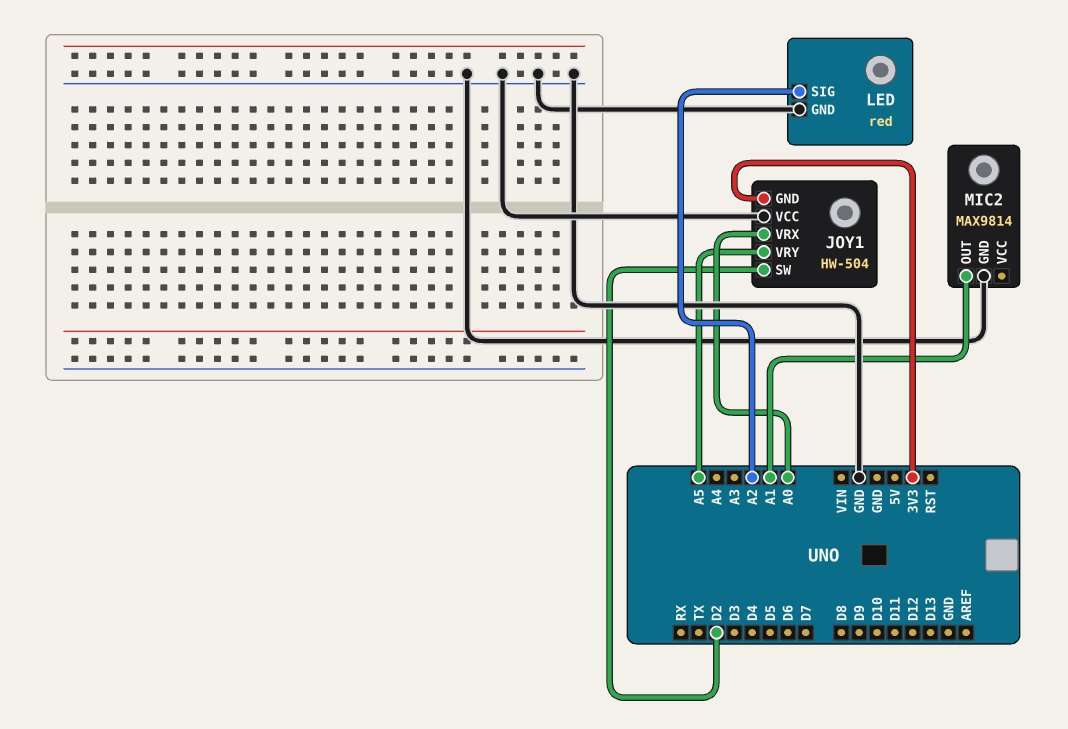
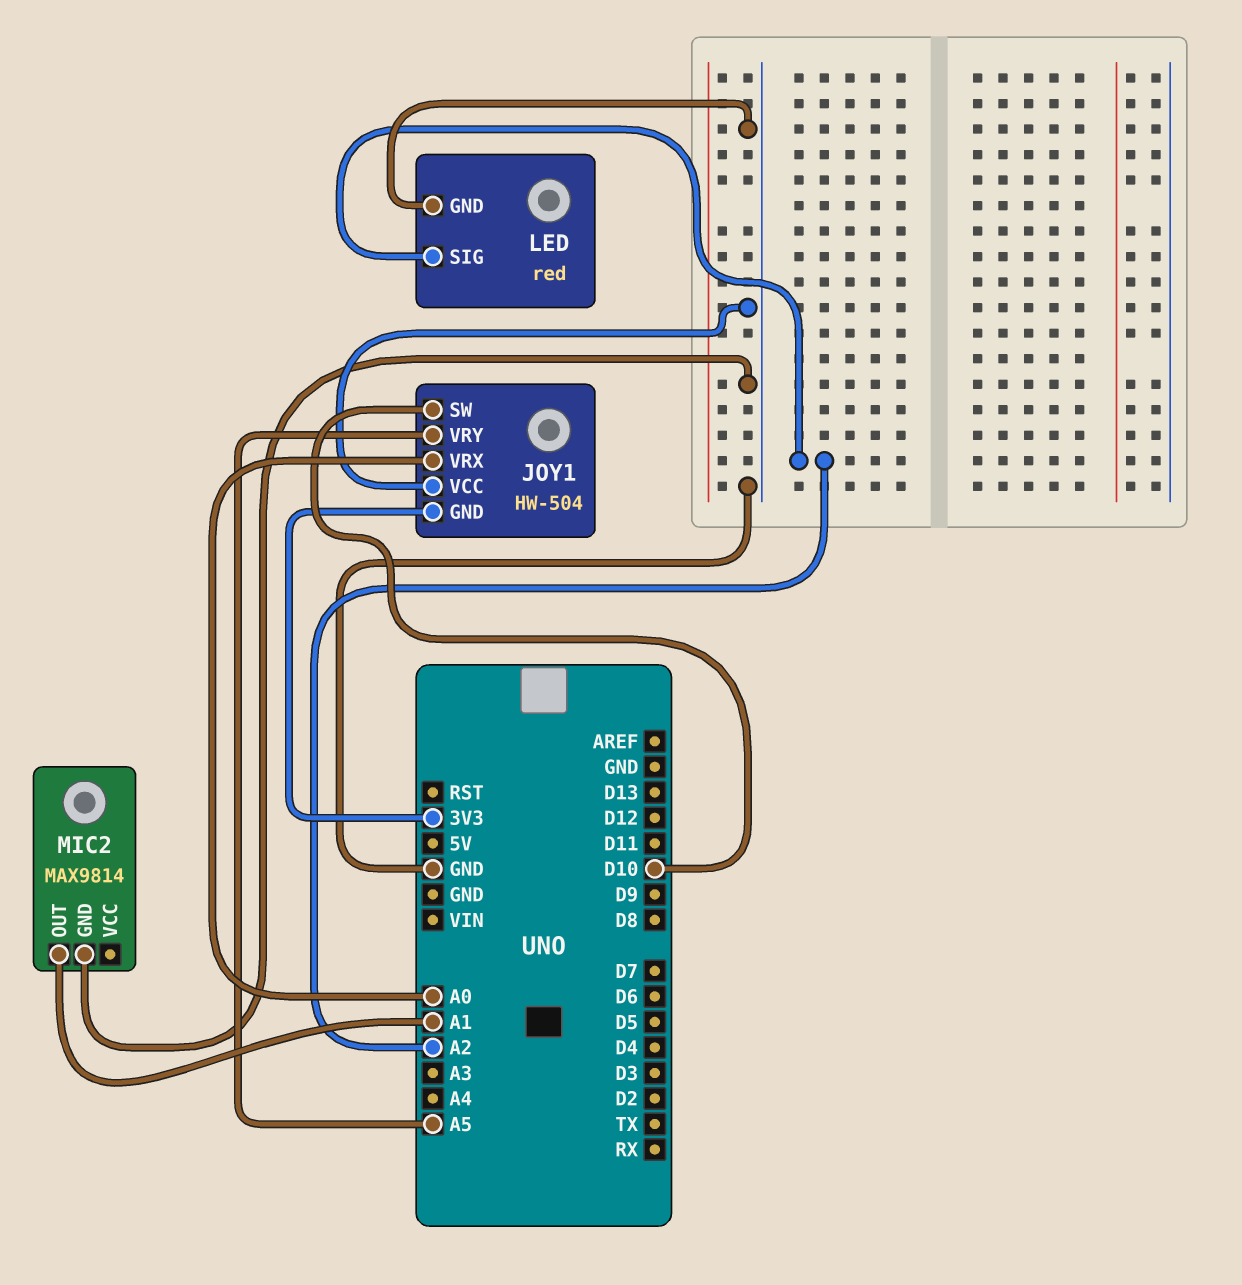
JOY1 pin SW: D2 -> D10

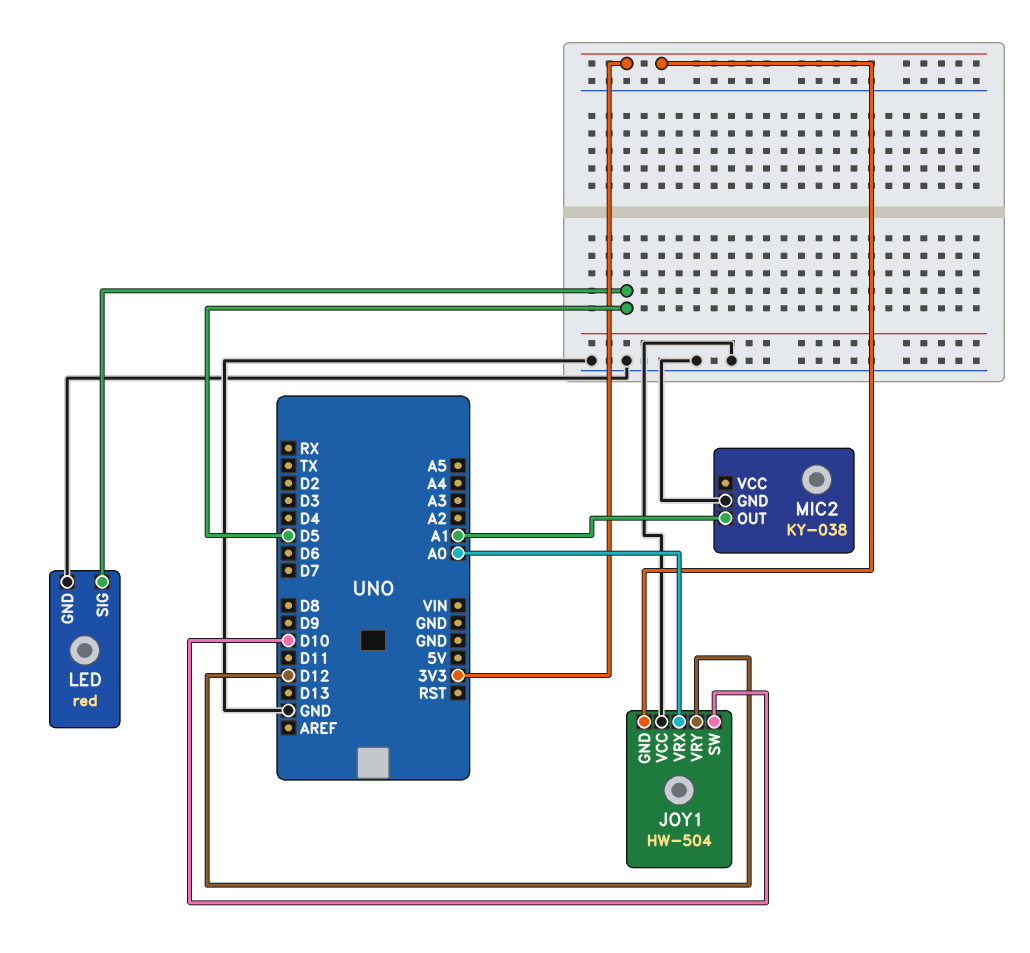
JOY1 pin VRY: A5 -> D12
LED pin SIG: A2 -> D5
MIC2: MAX9814 -> KY-038

